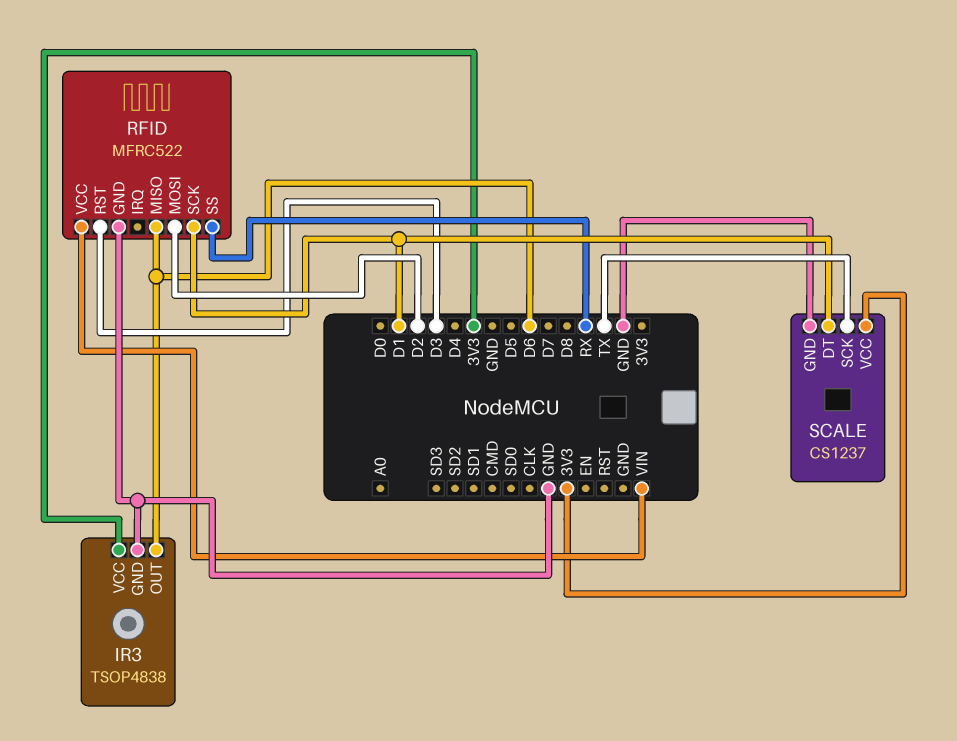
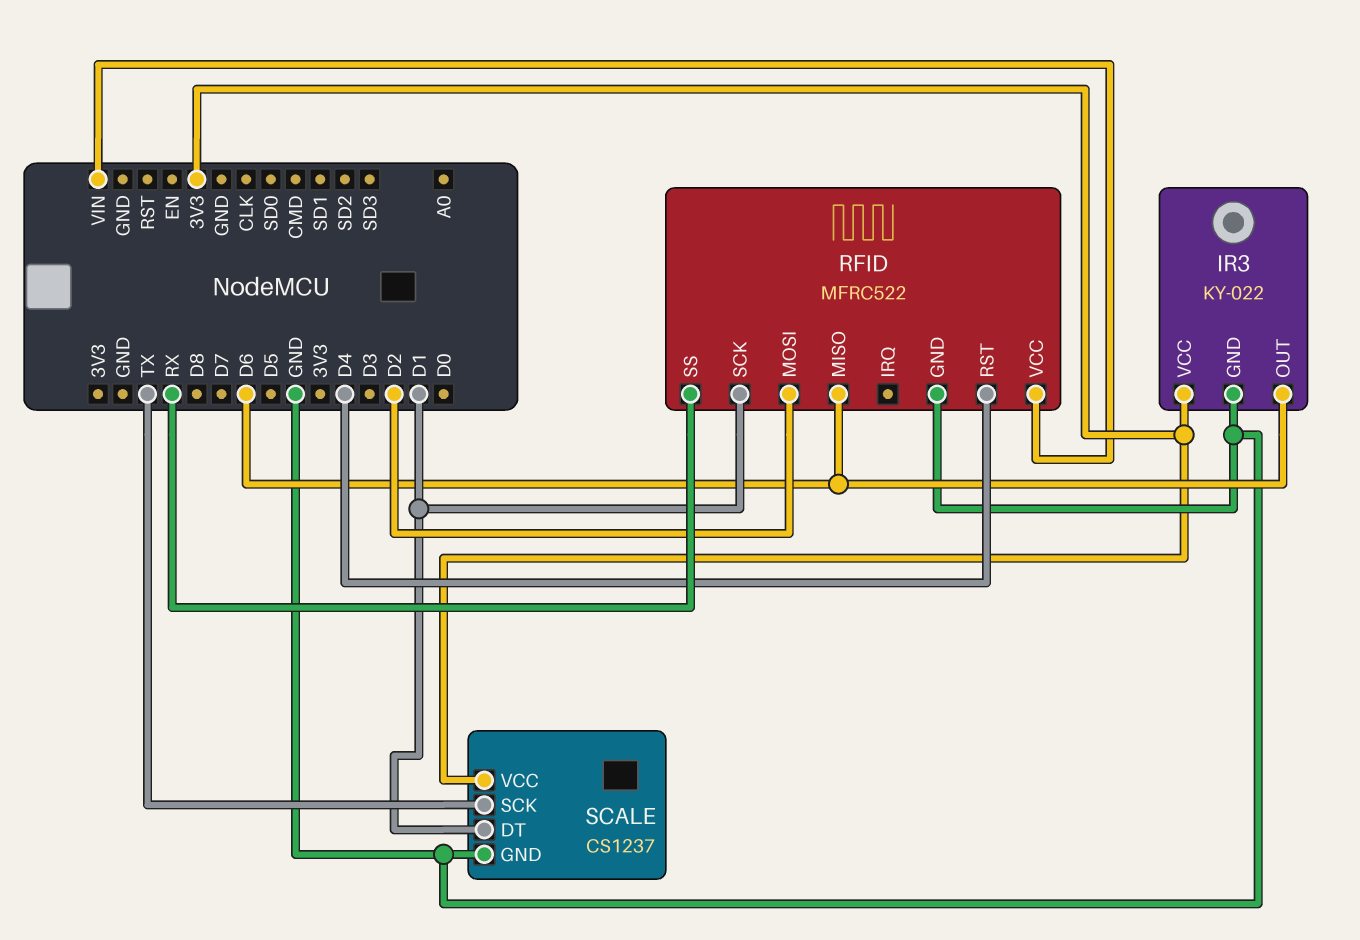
IR3: TSOP4838 -> KY-022
RFID pin RST: D3 -> D4

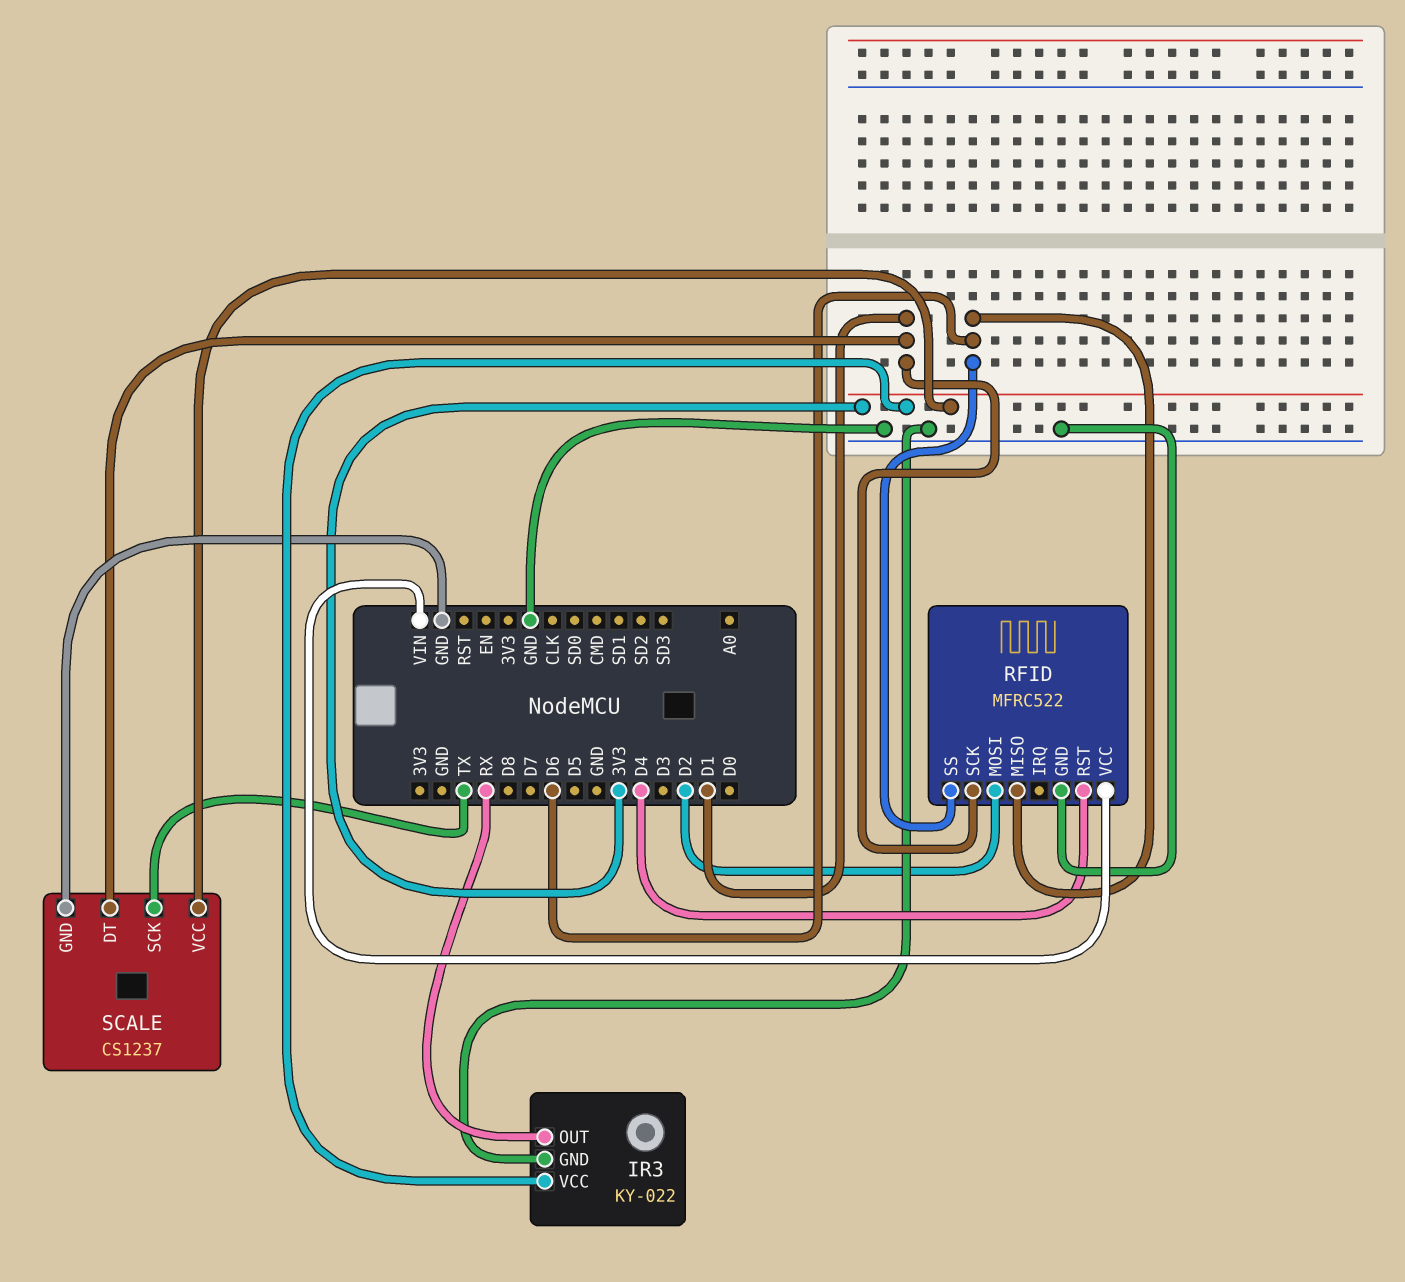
IR3 pin OUT: D6 -> RX
RFID pin SS: RX -> D6

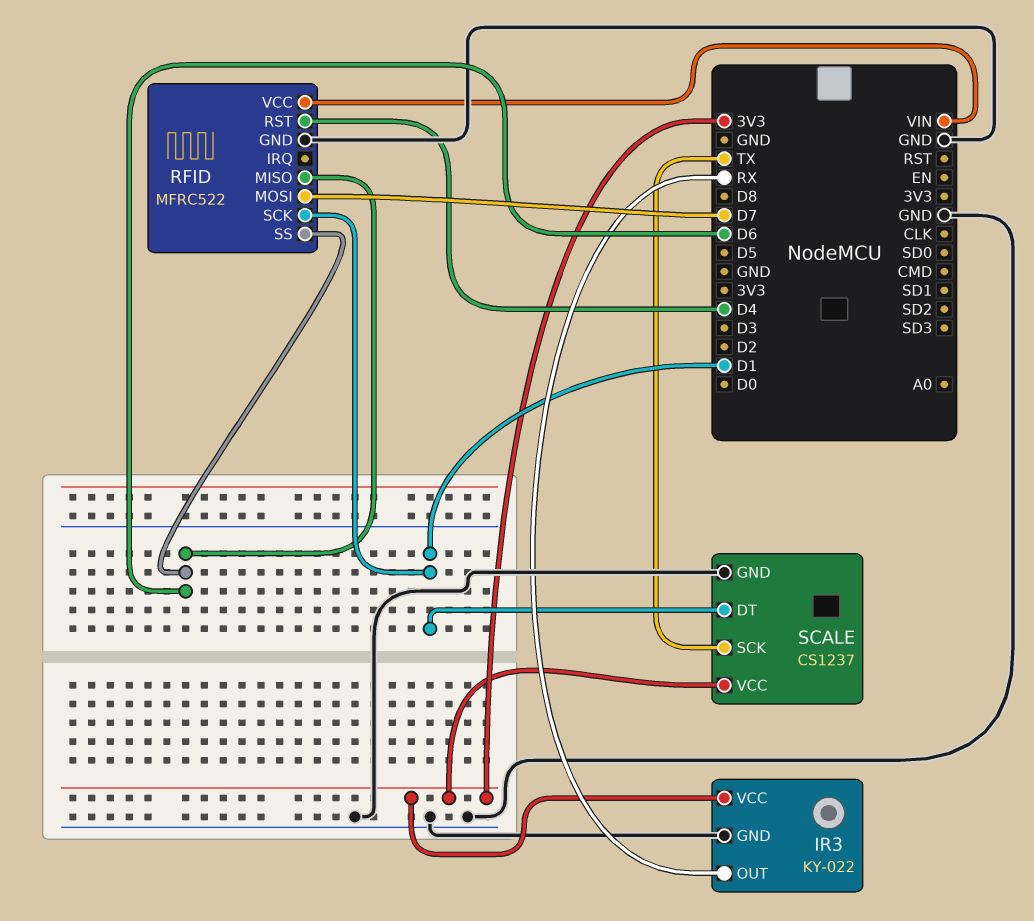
RFID pin MOSI: D2 -> D7

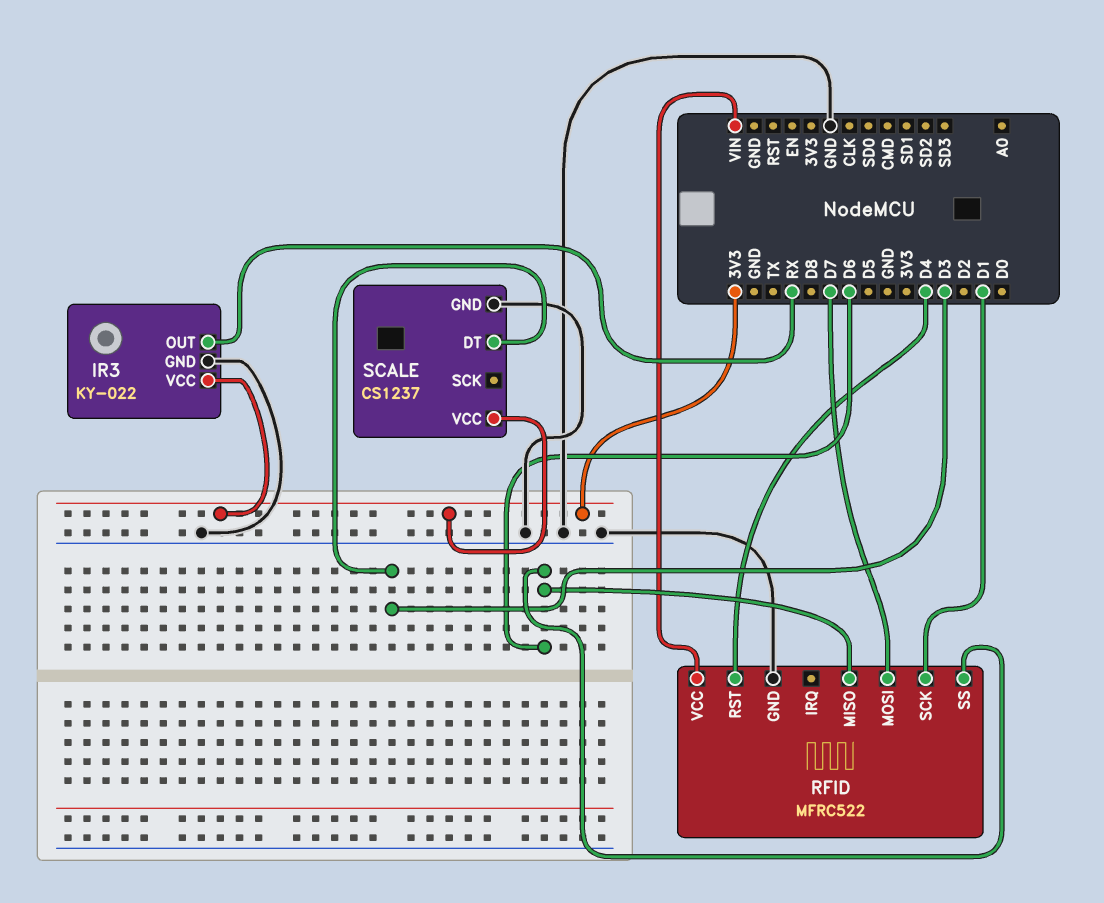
SCALE pin DT: D1 -> D3
SCALE pin SCK: TX -> none

